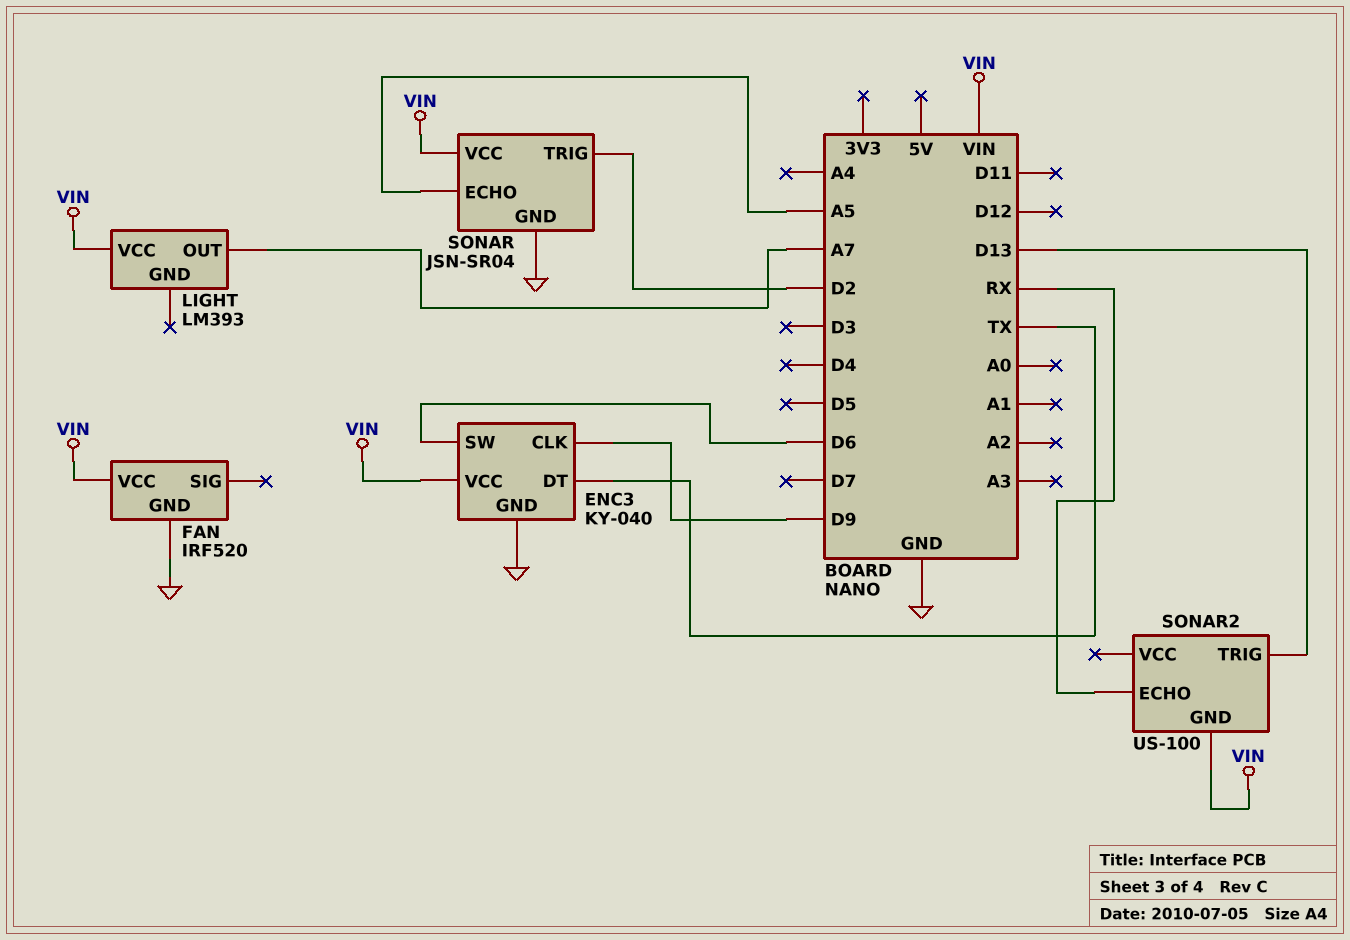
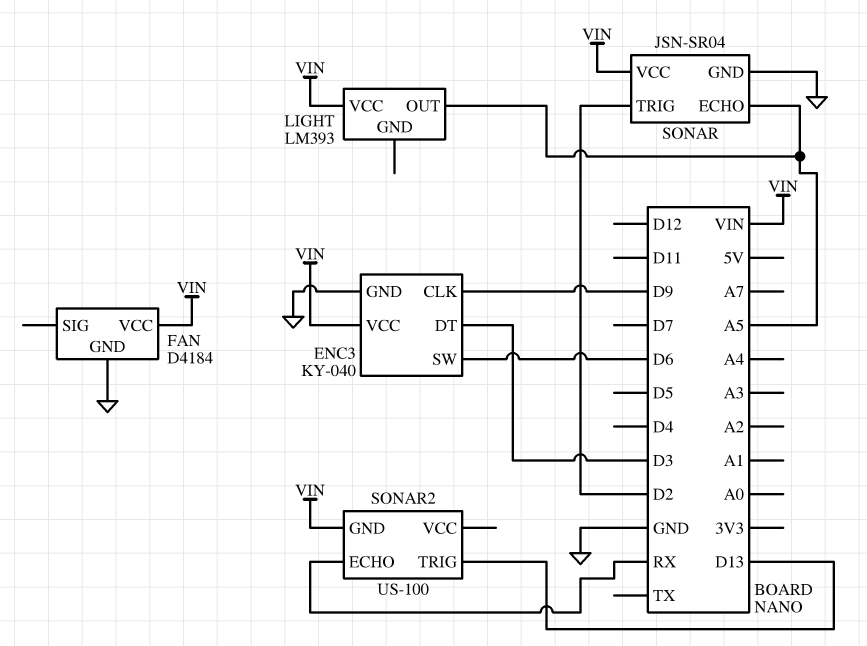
ENC3 pin DT: TX -> D3
FAN: IRF520 -> D4184
LIGHT pin OUT: A7 -> A5

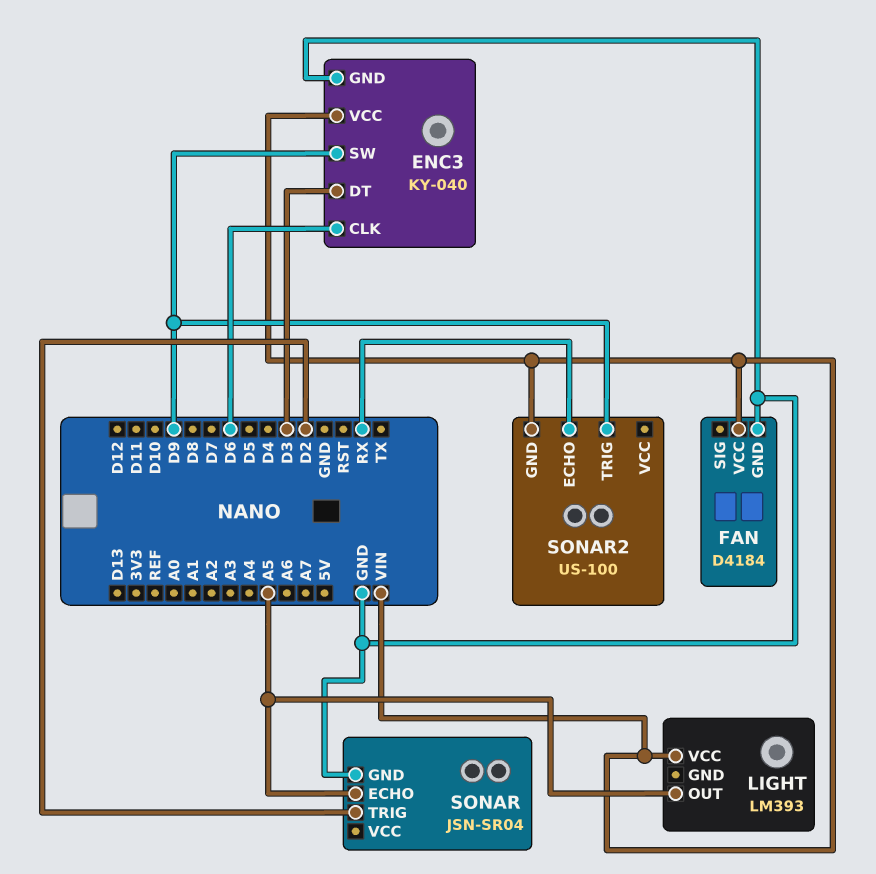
ENC3 pin CLK: D9 -> D6
ENC3 pin SW: D6 -> D9
SONAR pin VCC: VIN -> none
SONAR2 pin TRIG: D13 -> D9

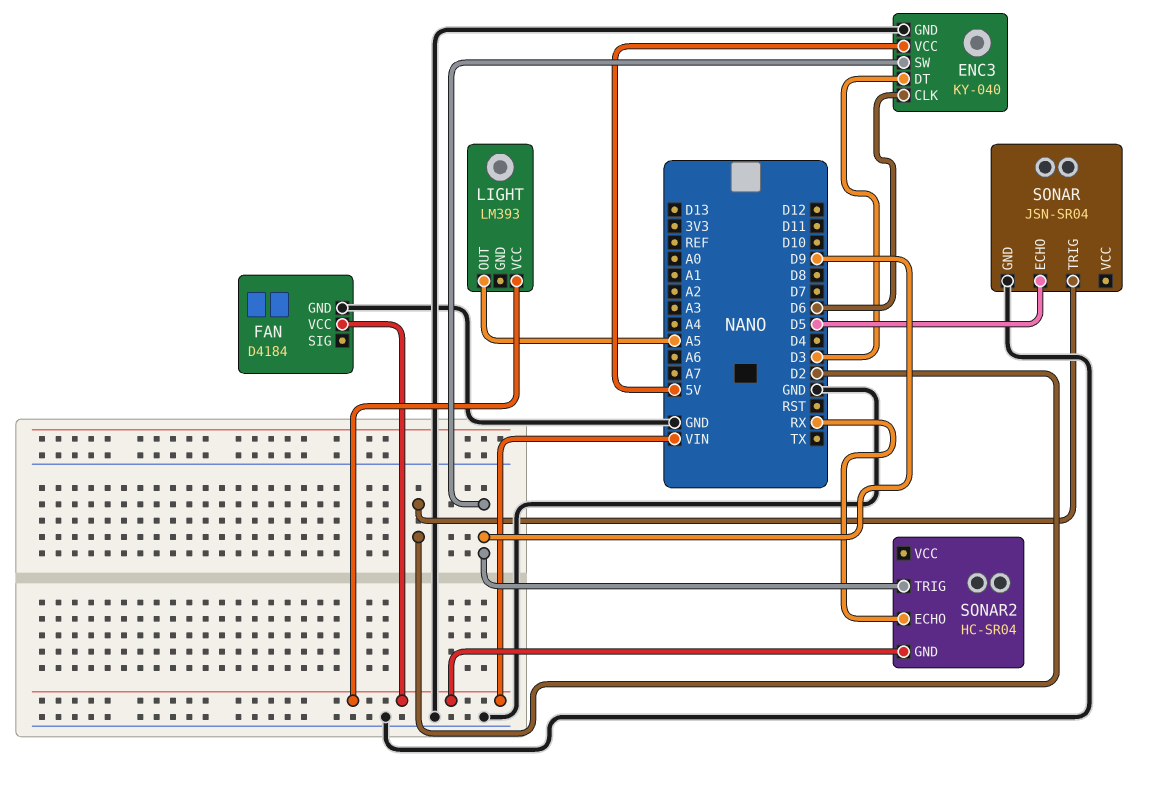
ENC3 pin VCC: VIN -> 5V
SONAR pin ECHO: A5 -> D5
SONAR2: US-100 -> HC-SR04

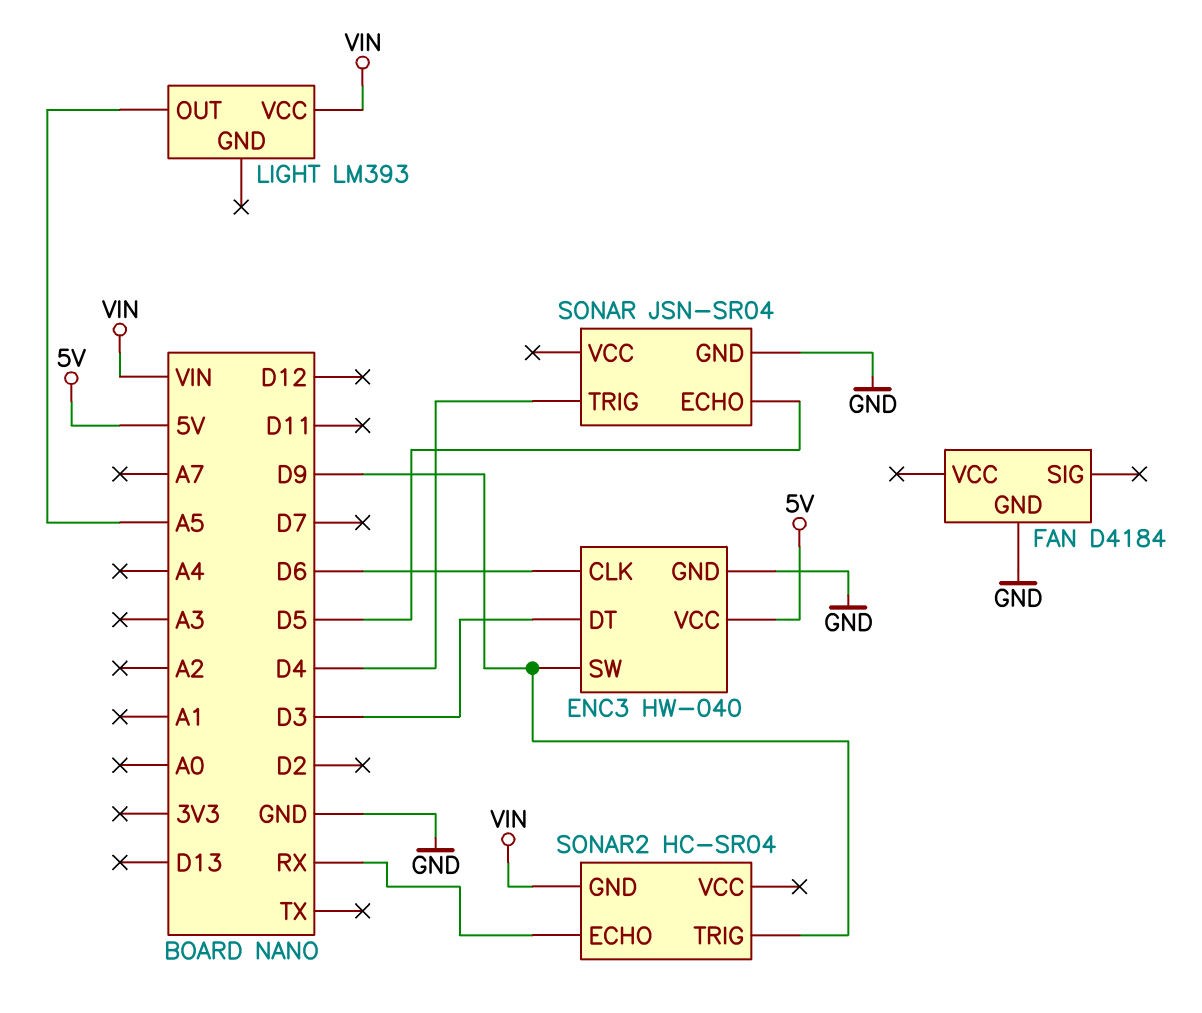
ENC3: KY-040 -> HW-040
FAN pin VCC: VIN -> none
SONAR pin TRIG: D2 -> D4

